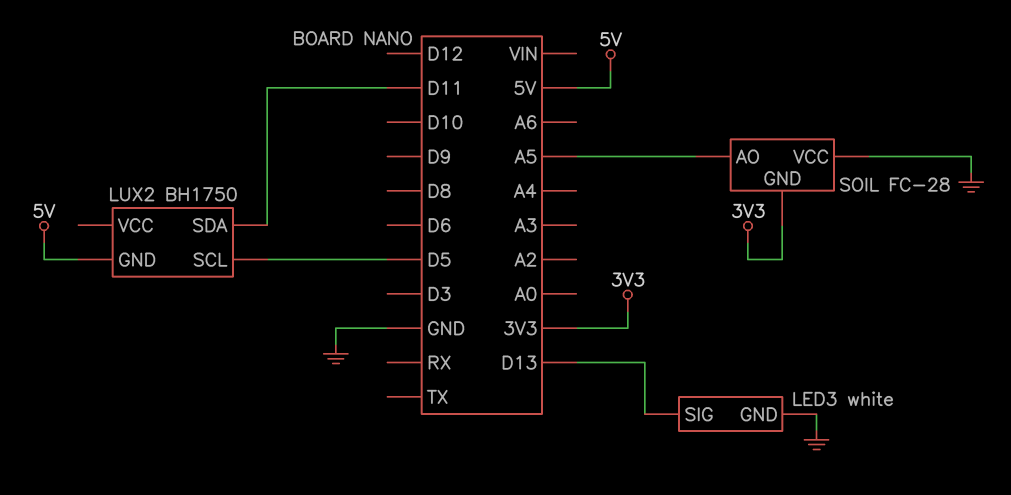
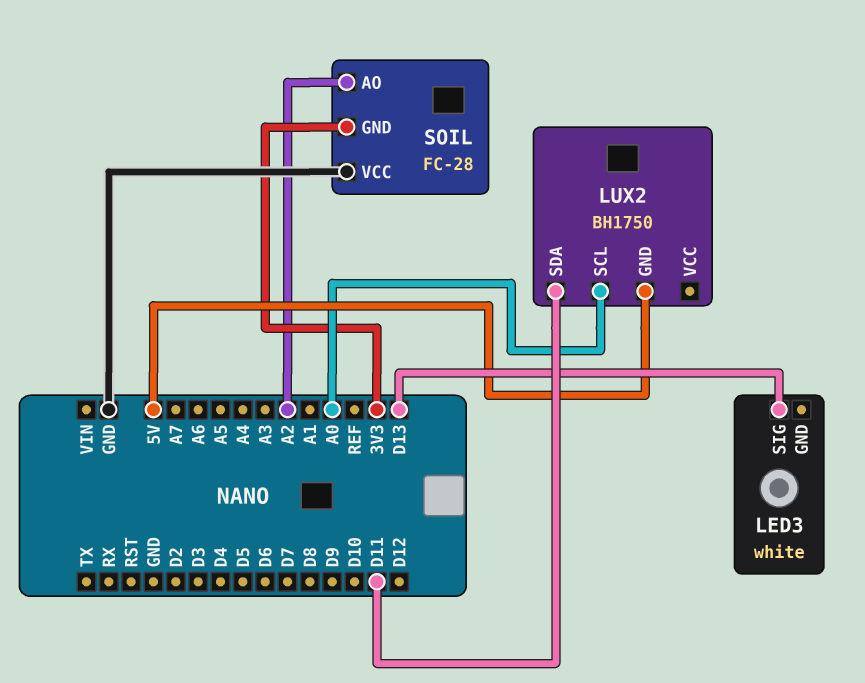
LED3 pin GND: GND -> none
LUX2 pin SCL: D5 -> A0
SOIL pin AO: A5 -> A2

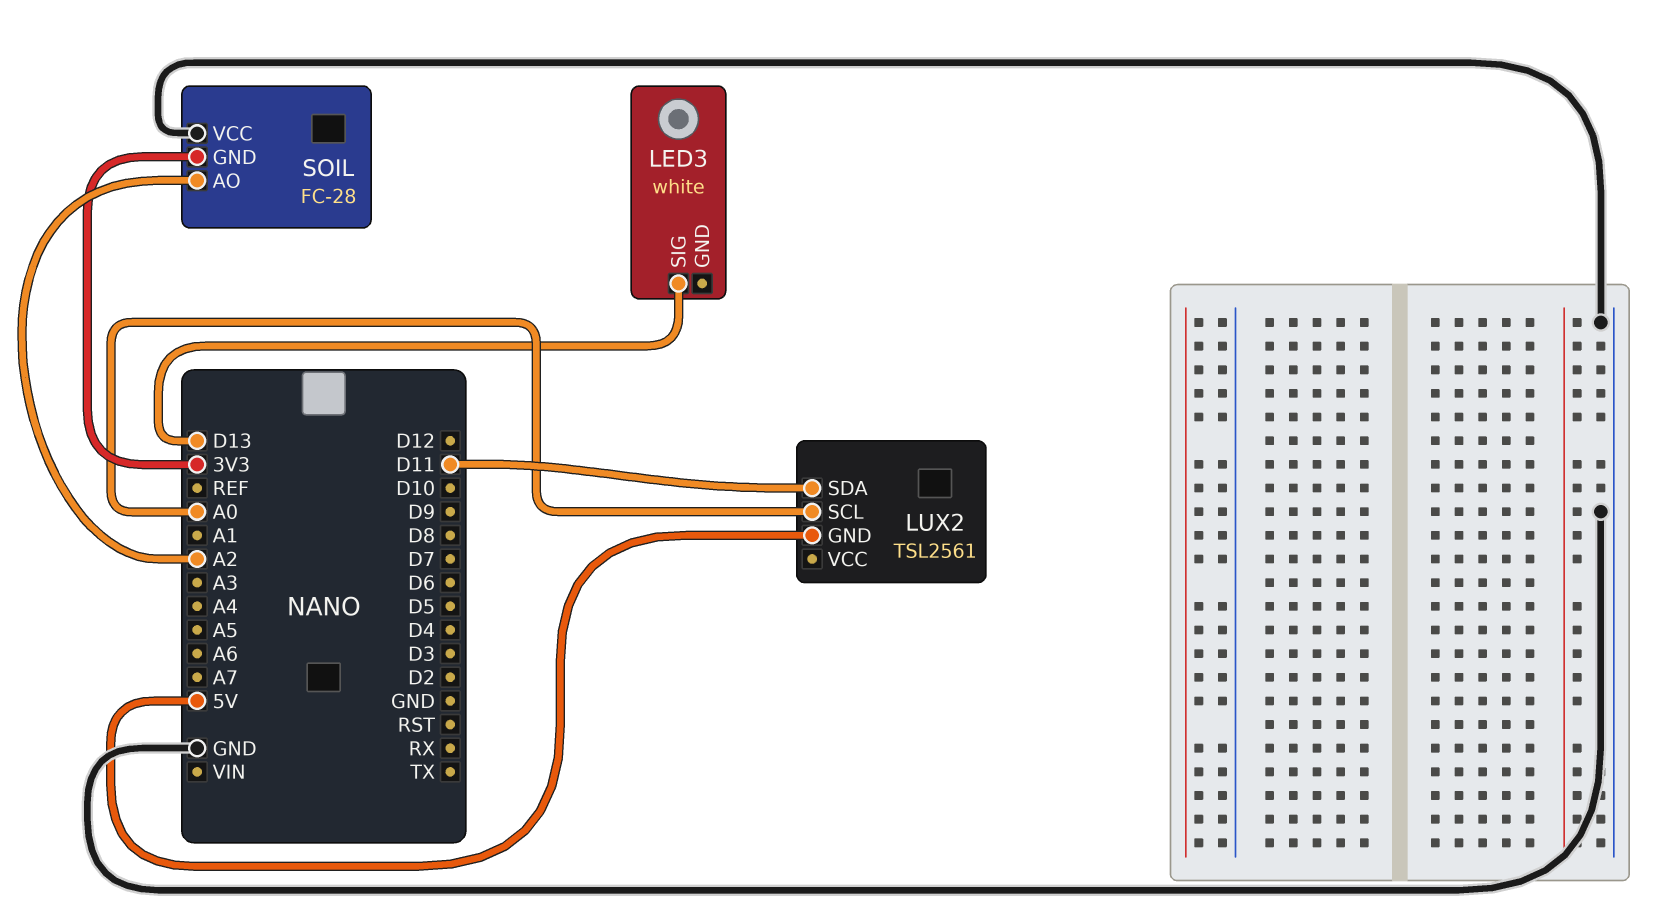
LUX2: BH1750 -> TSL2561

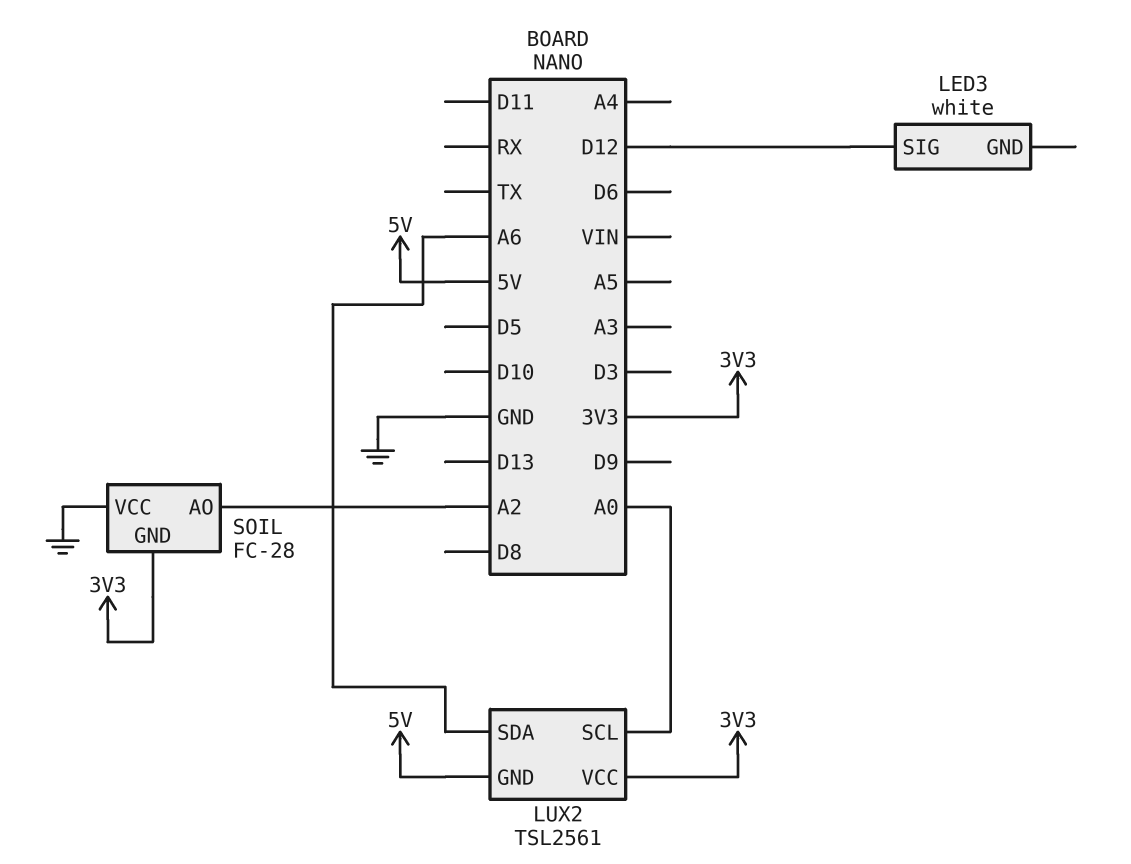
LED3 pin SIG: D13 -> D12
LUX2 pin SDA: D11 -> A6
LUX2 pin VCC: none -> 3V3

